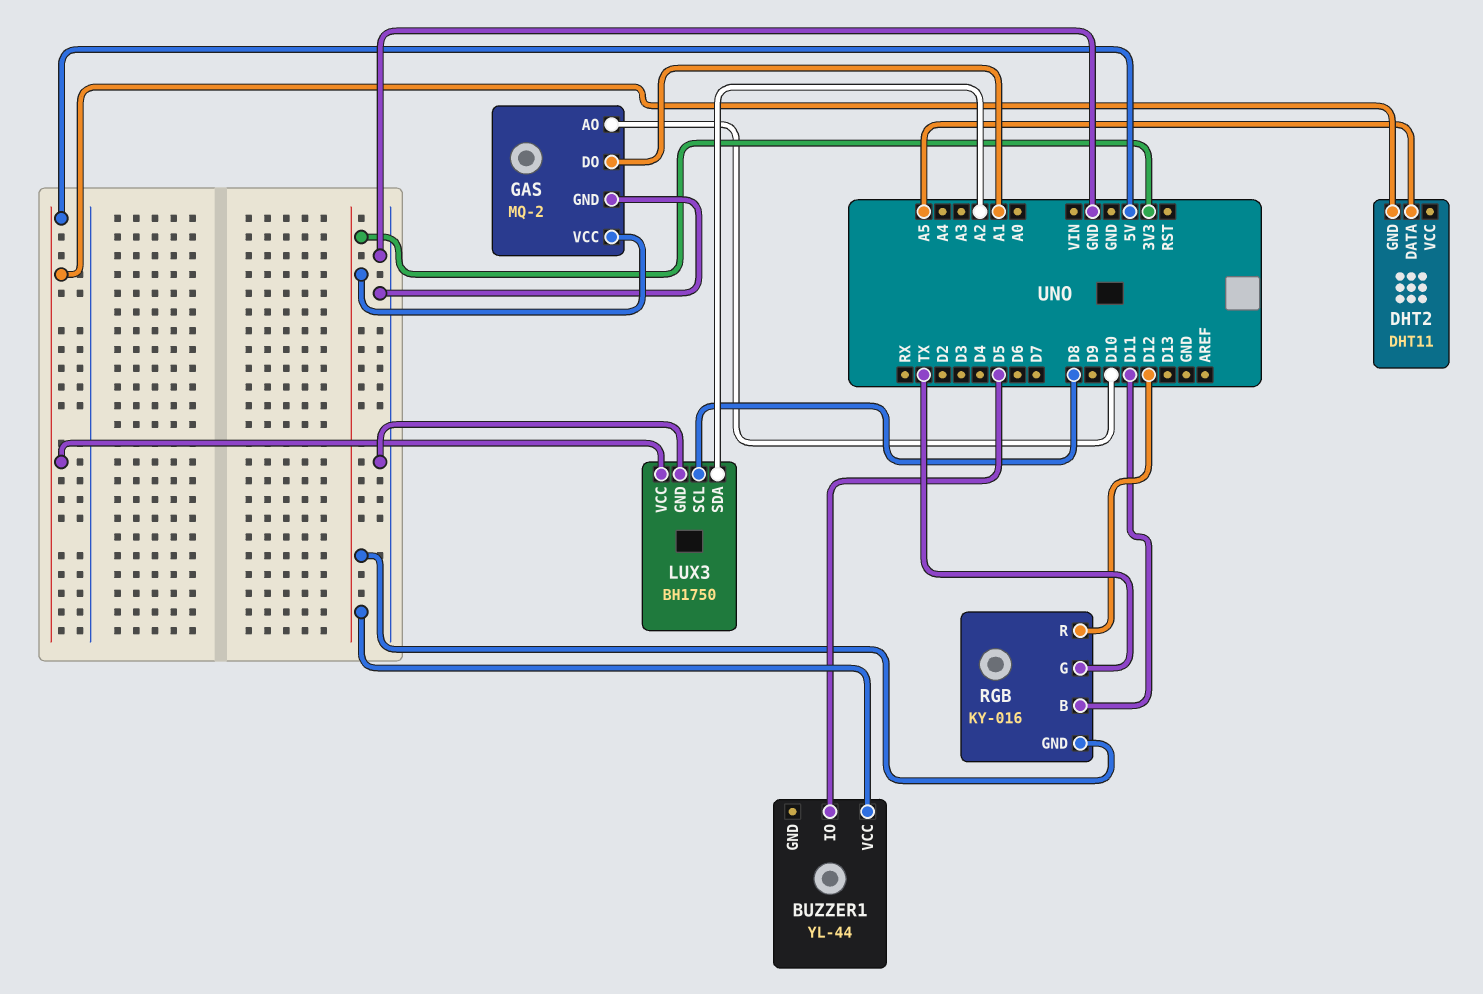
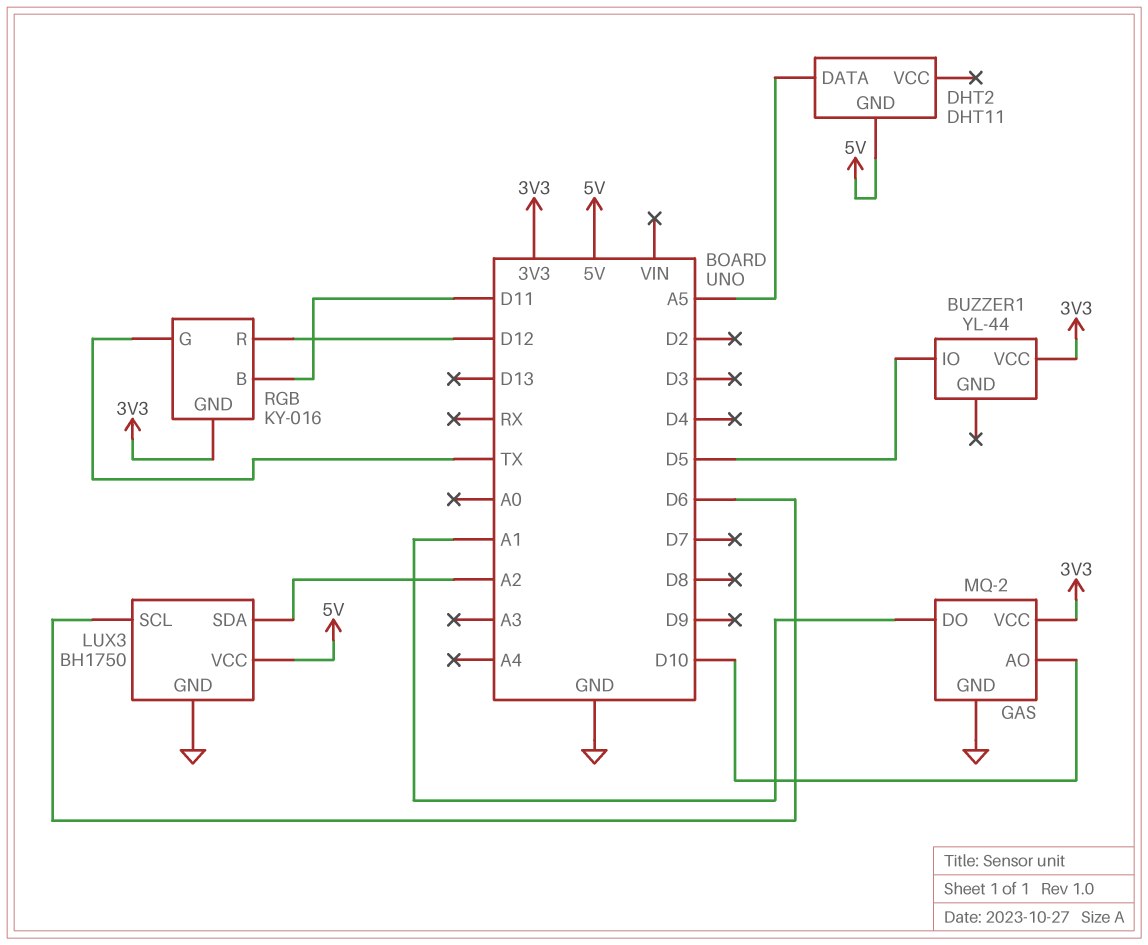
LUX3 pin SCL: D8 -> D6

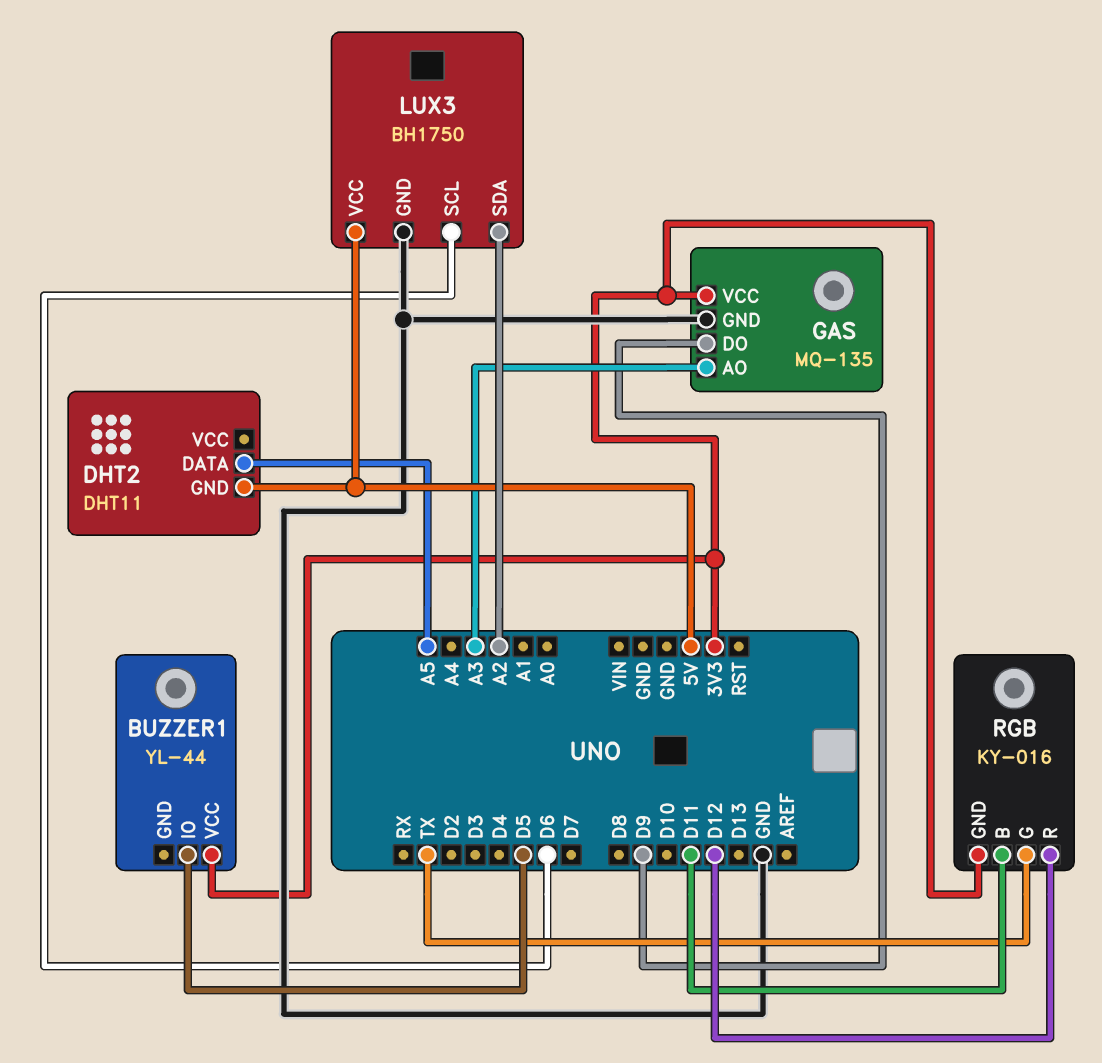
GAS: MQ-2 -> MQ-135
GAS pin AO: D10 -> A3
GAS pin DO: A1 -> D9

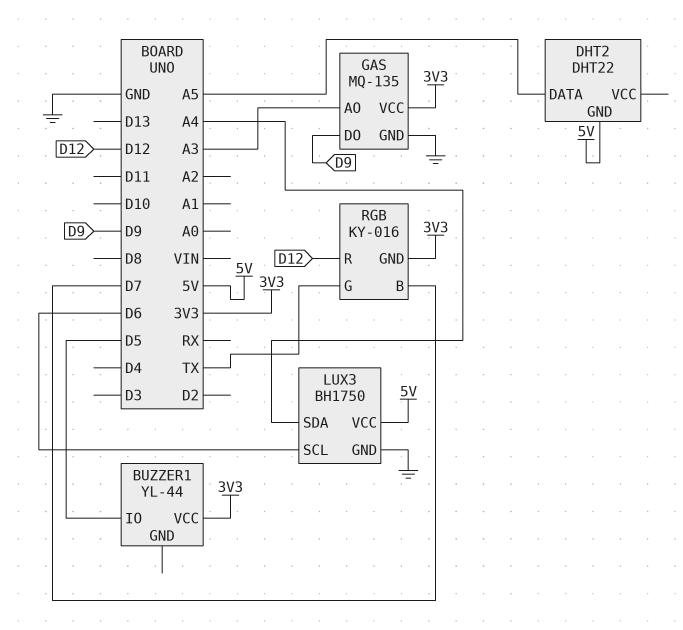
DHT2: DHT11 -> DHT22
LUX3 pin SDA: A2 -> A4
RGB pin B: D11 -> D7

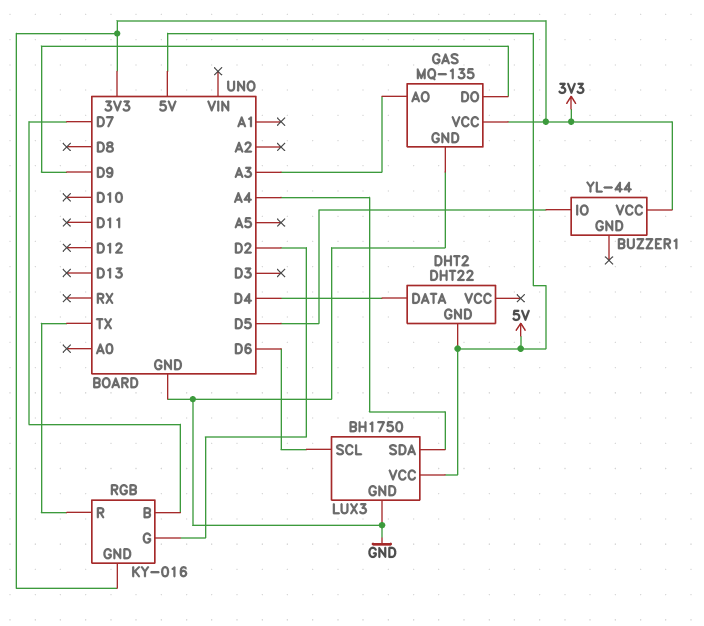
DHT2 pin DATA: A5 -> D4
RGB pin G: TX -> D2
RGB pin R: D12 -> TX

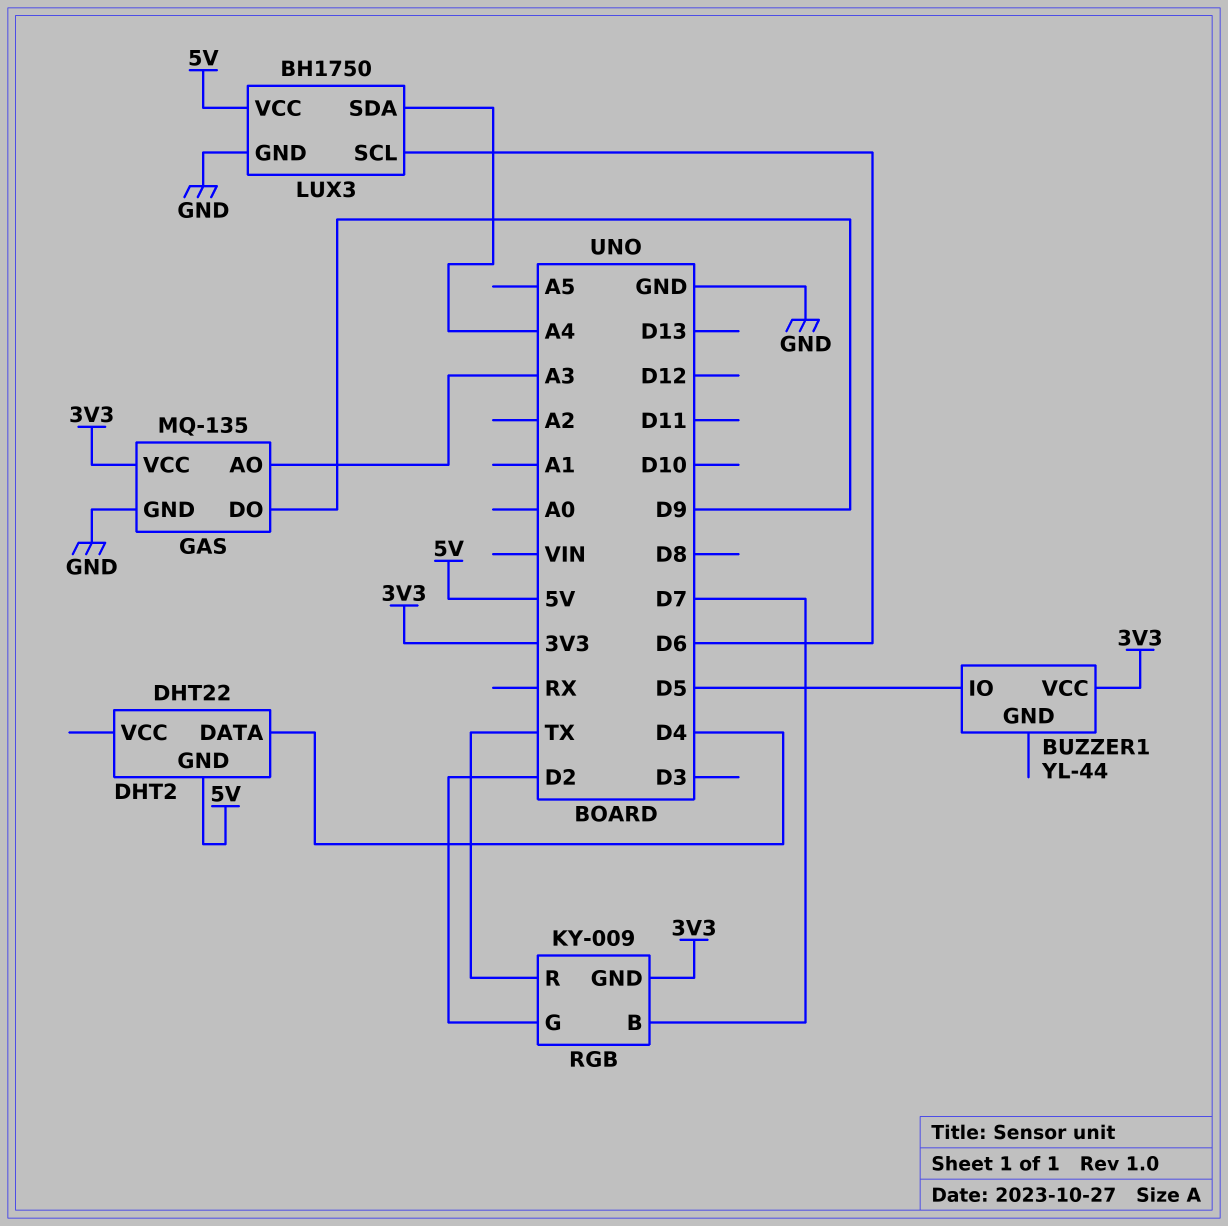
RGB: KY-016 -> KY-009

